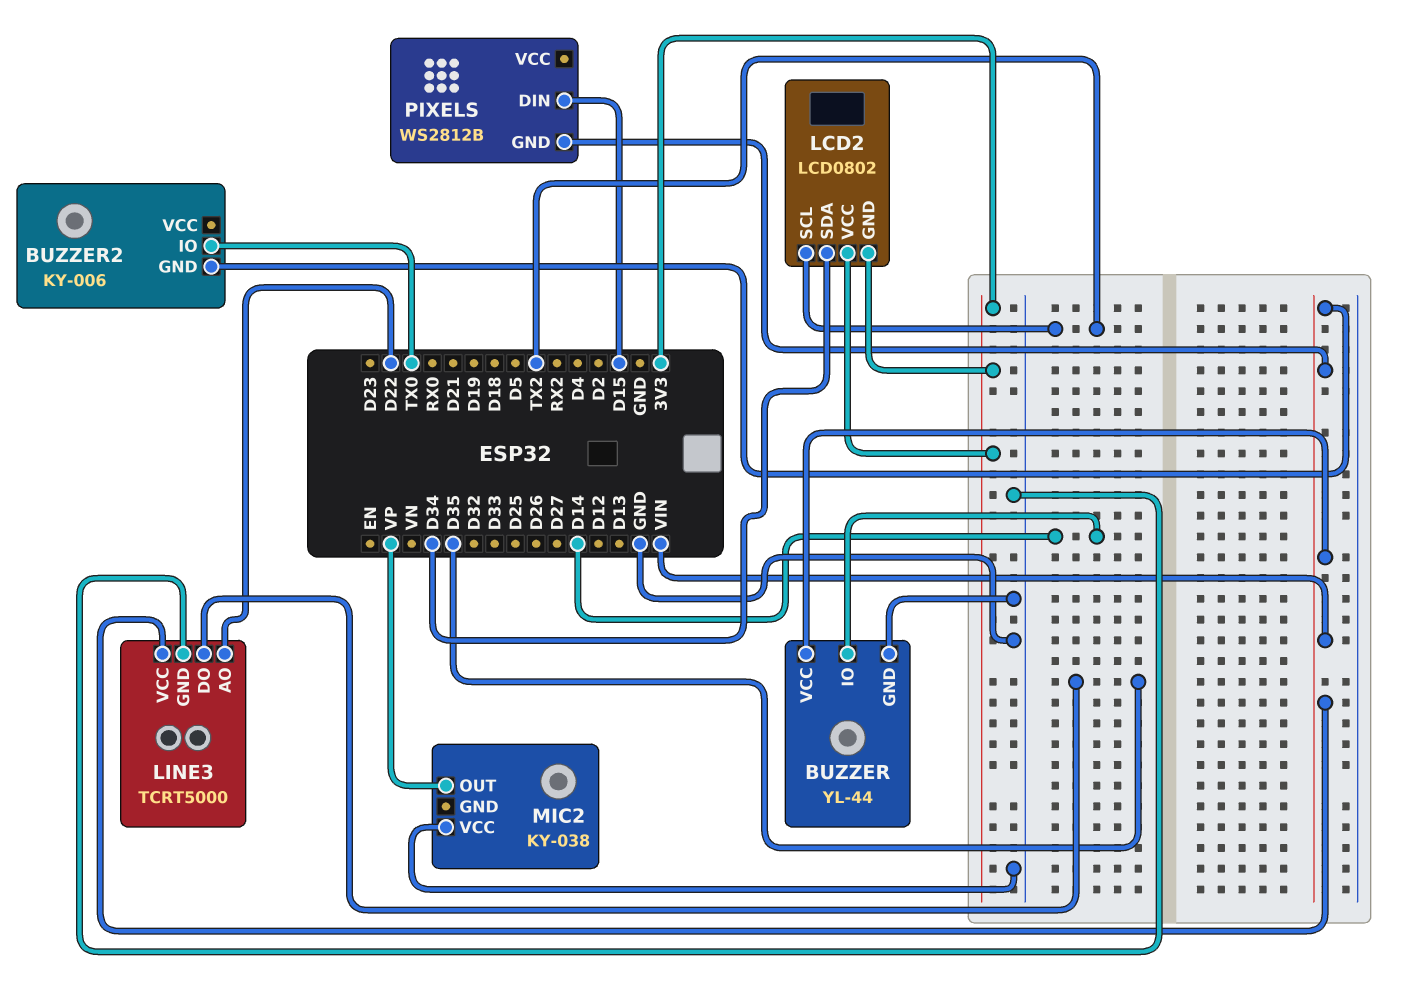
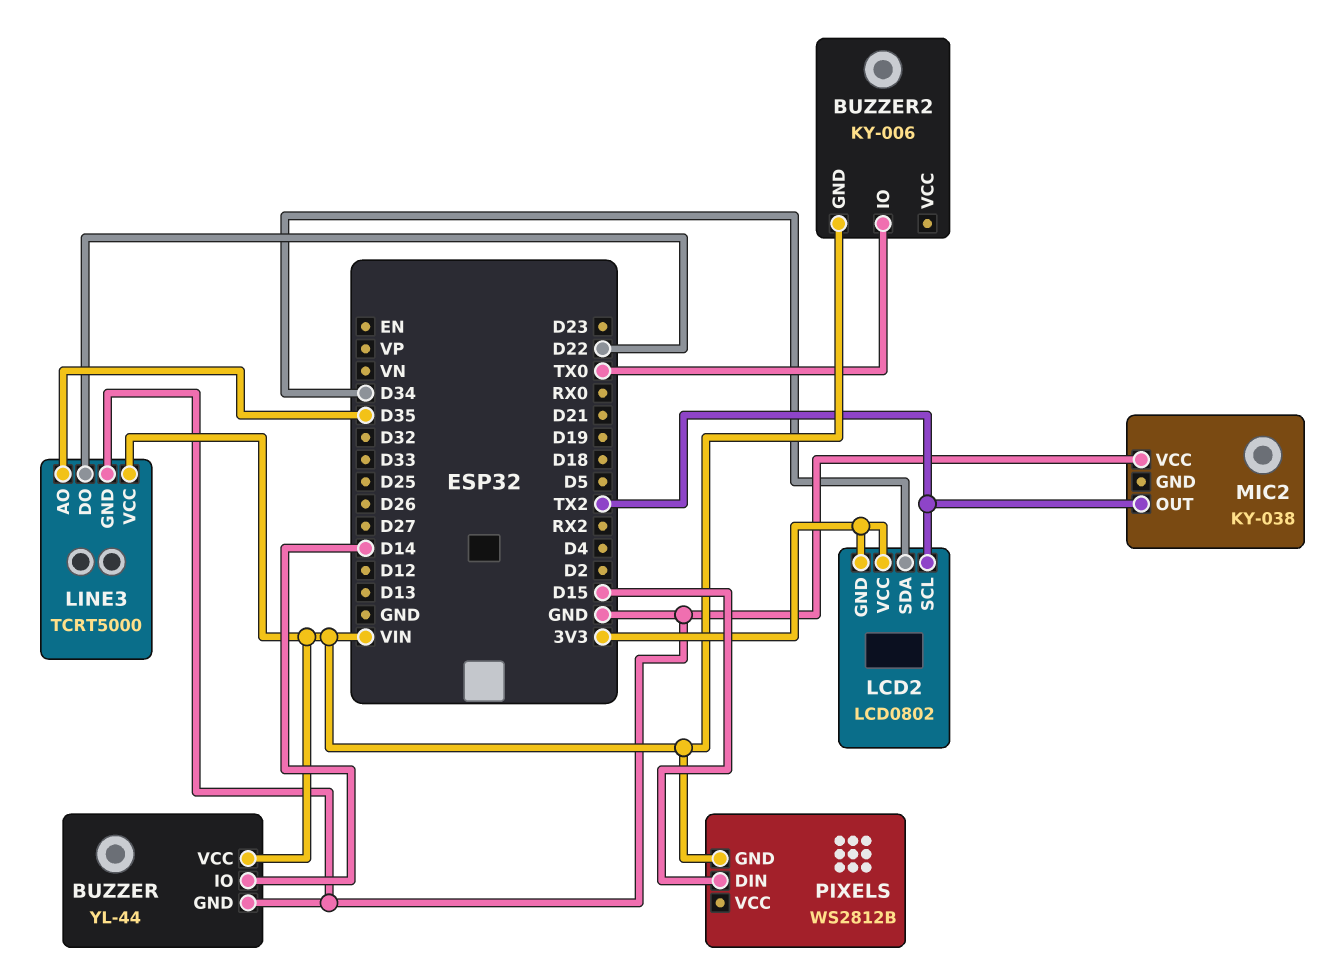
LINE3 pin AO: D22 -> D35
LINE3 pin DO: D35 -> D22
MIC2 pin OUT: VP -> TX2

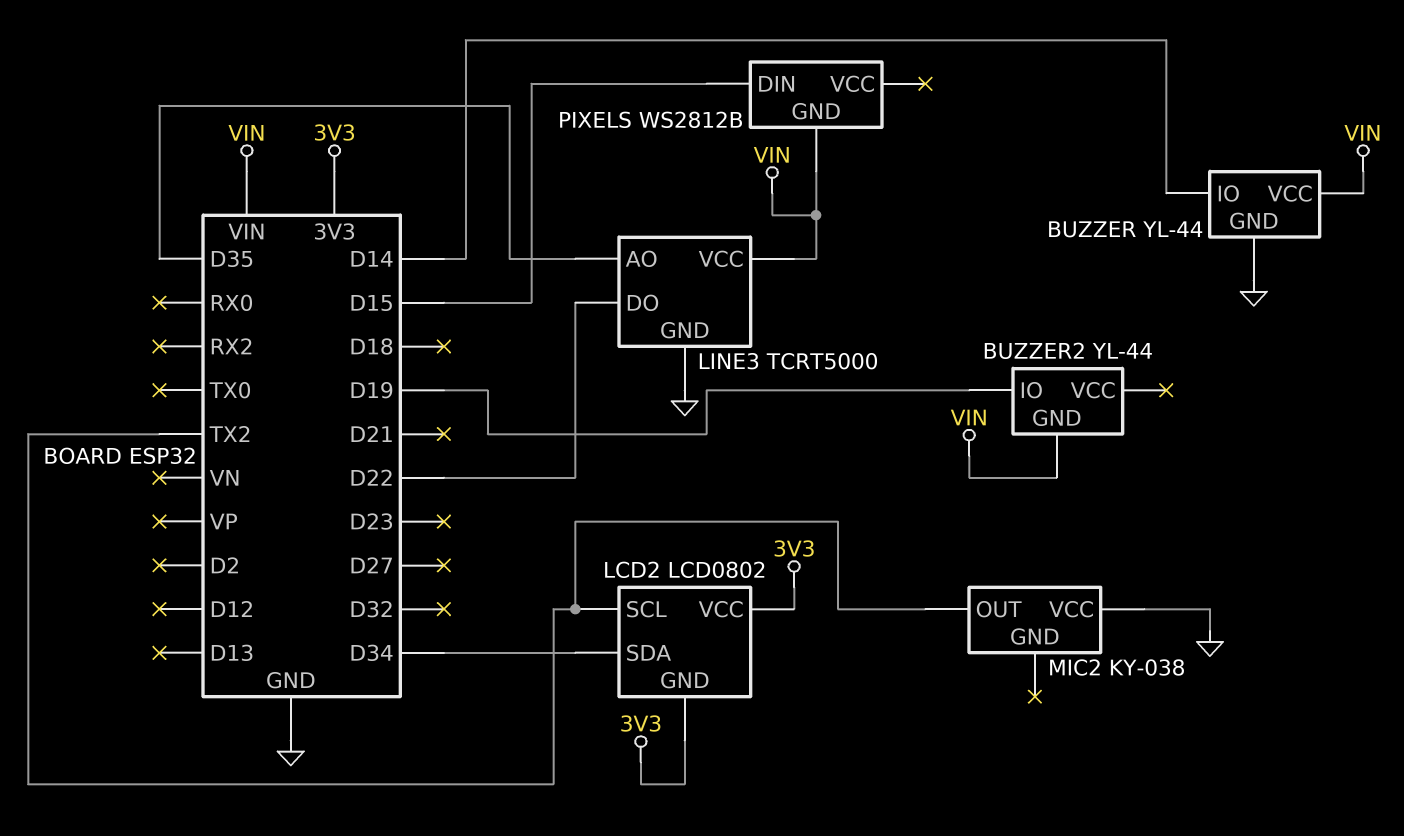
BUZZER2: KY-006 -> YL-44
BUZZER2 pin IO: TX0 -> D19

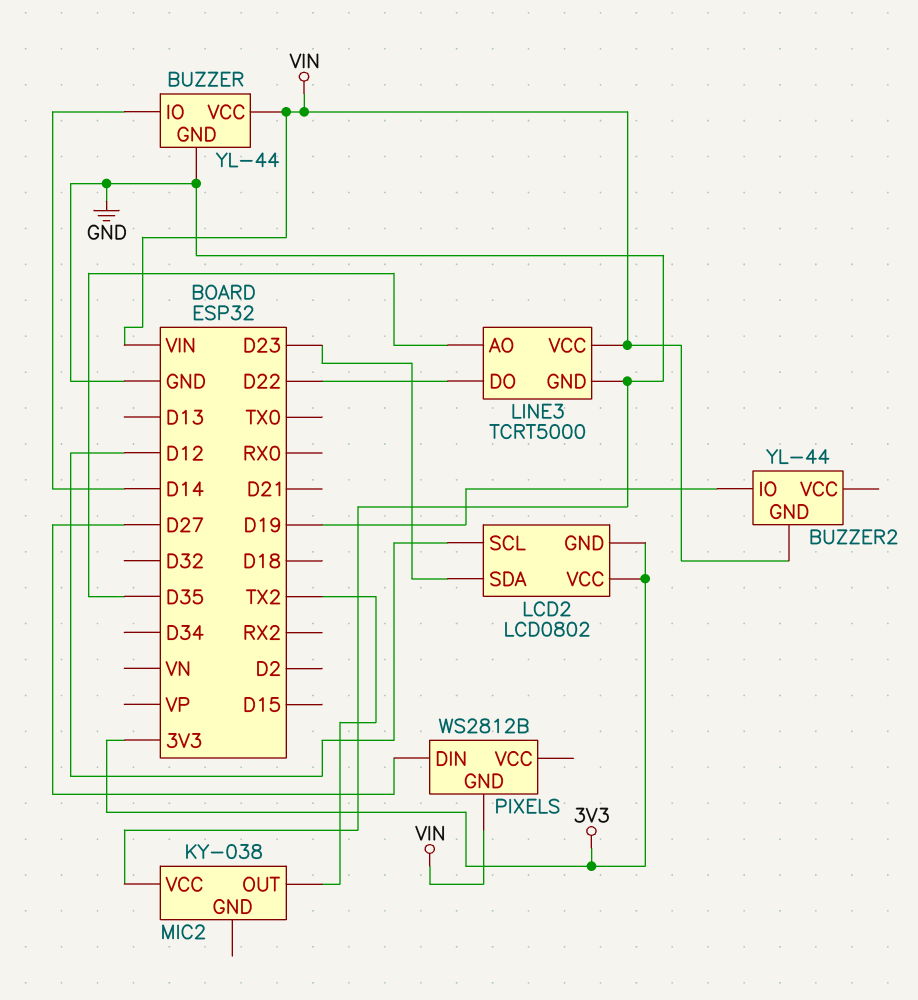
LCD2 pin SCL: TX2 -> D12
LCD2 pin SDA: D34 -> D23
PIXELS pin DIN: D15 -> D27

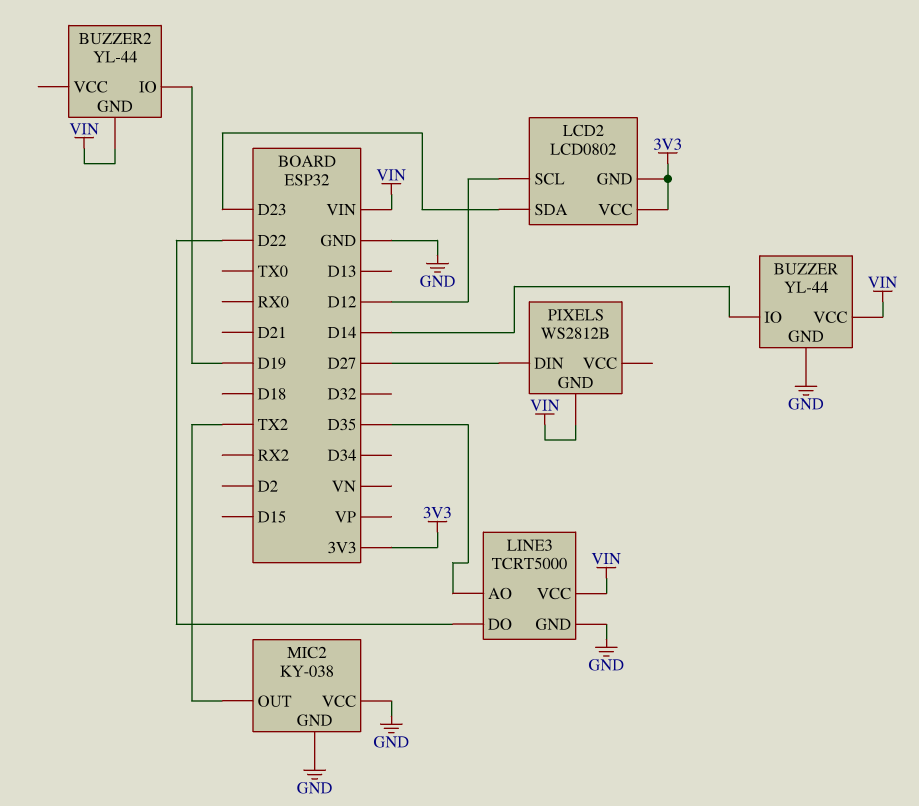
MIC2 pin GND: none -> GND

